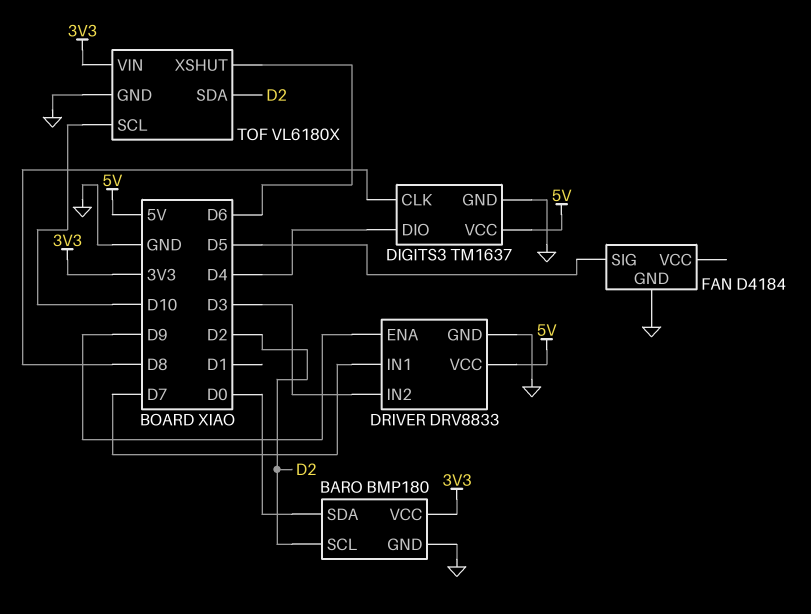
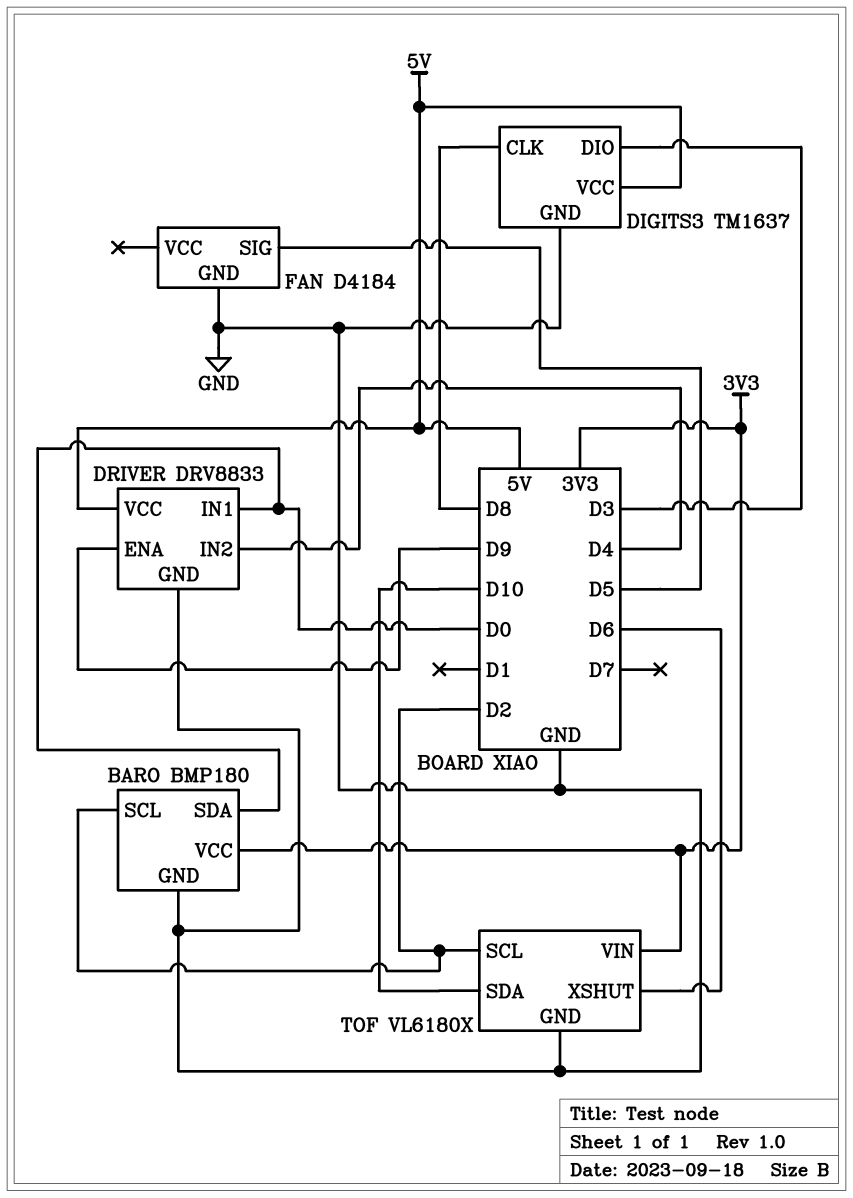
DIGITS3 pin DIO: D4 -> D3
DRIVER pin IN1: D7 -> D0
DRIVER pin IN2: D3 -> D4
TOF pin SCL: D10 -> D2
TOF pin SDA: D2 -> D10

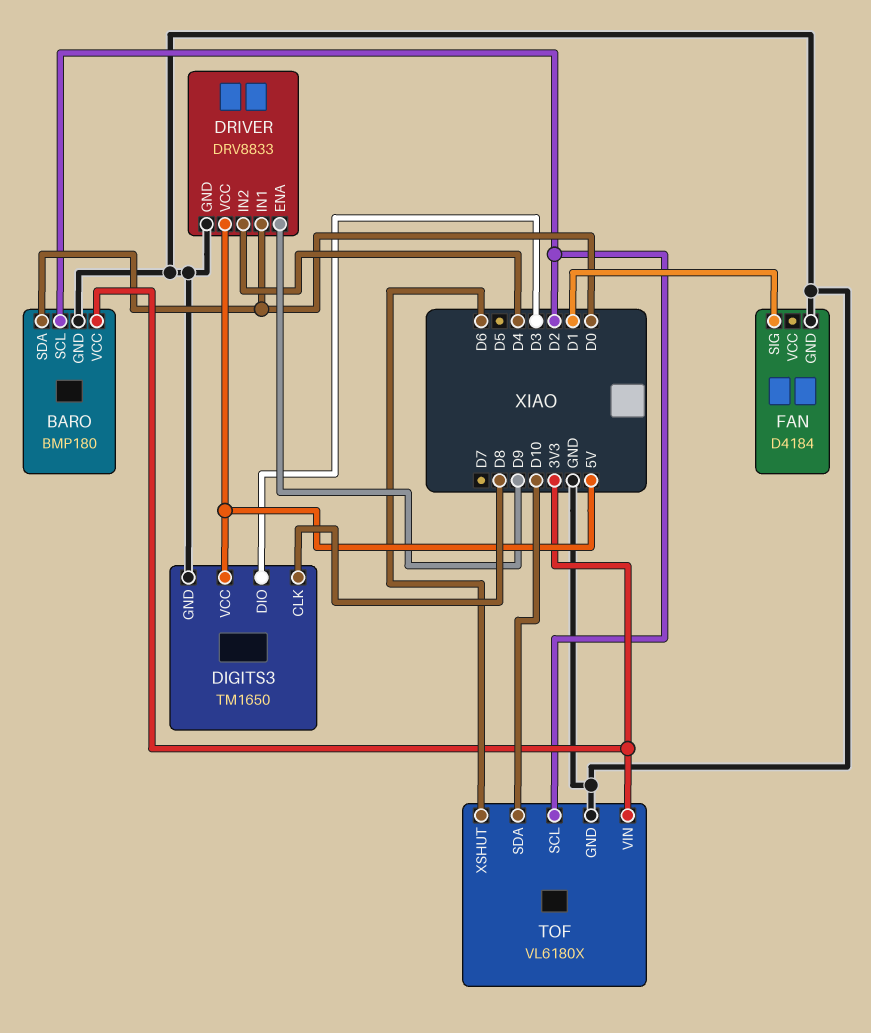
DIGITS3: TM1637 -> TM1650
FAN pin SIG: D5 -> D1

